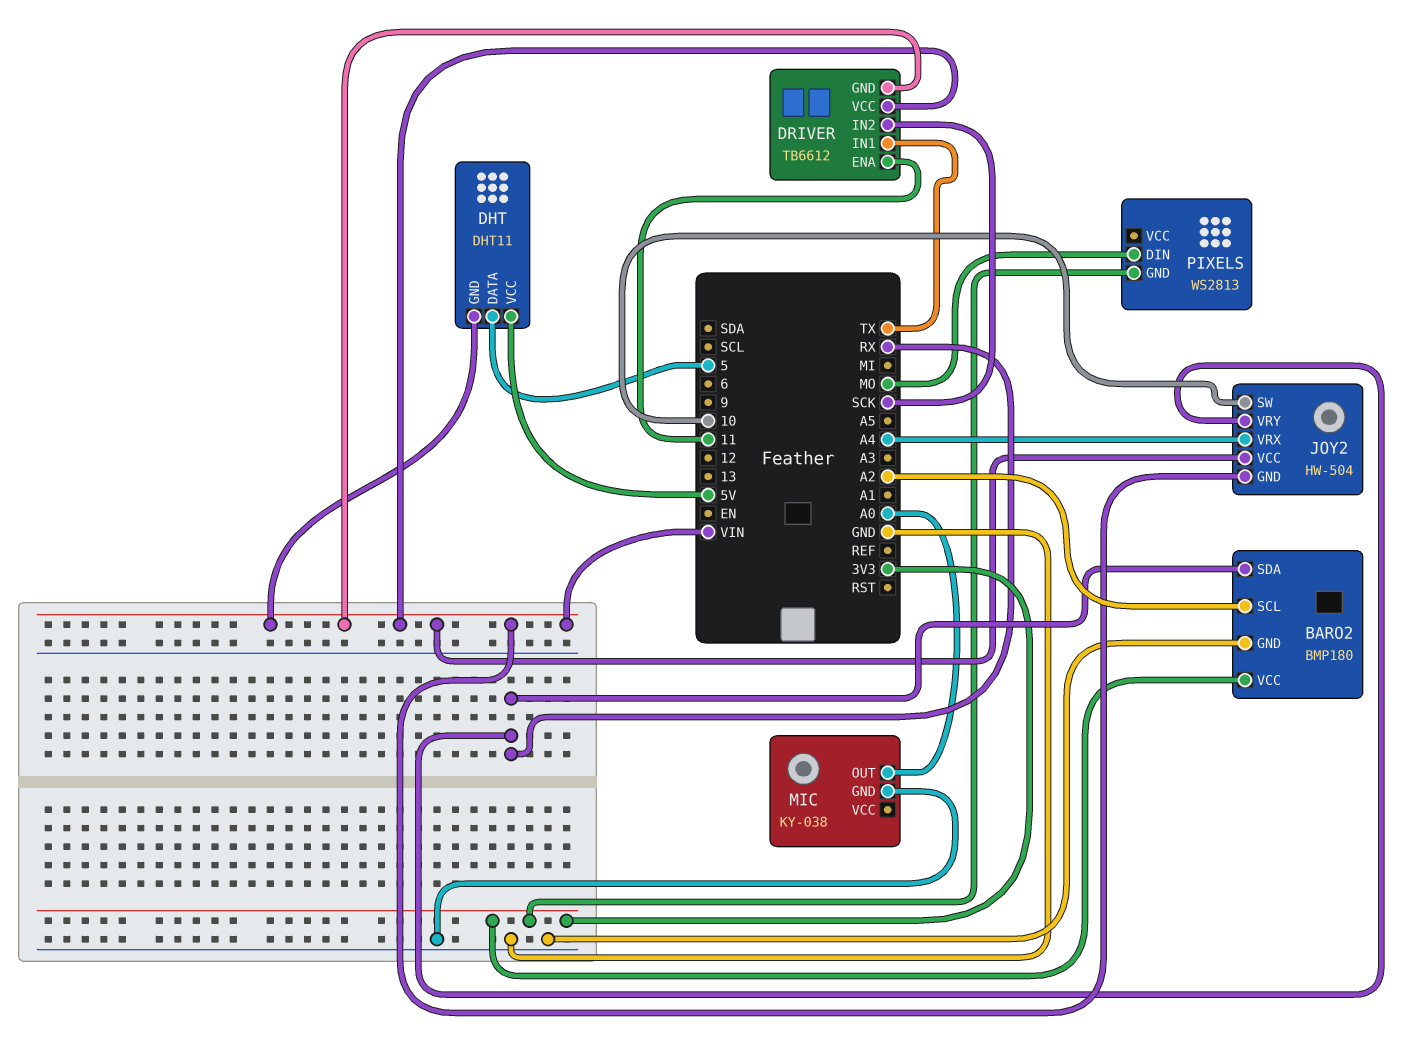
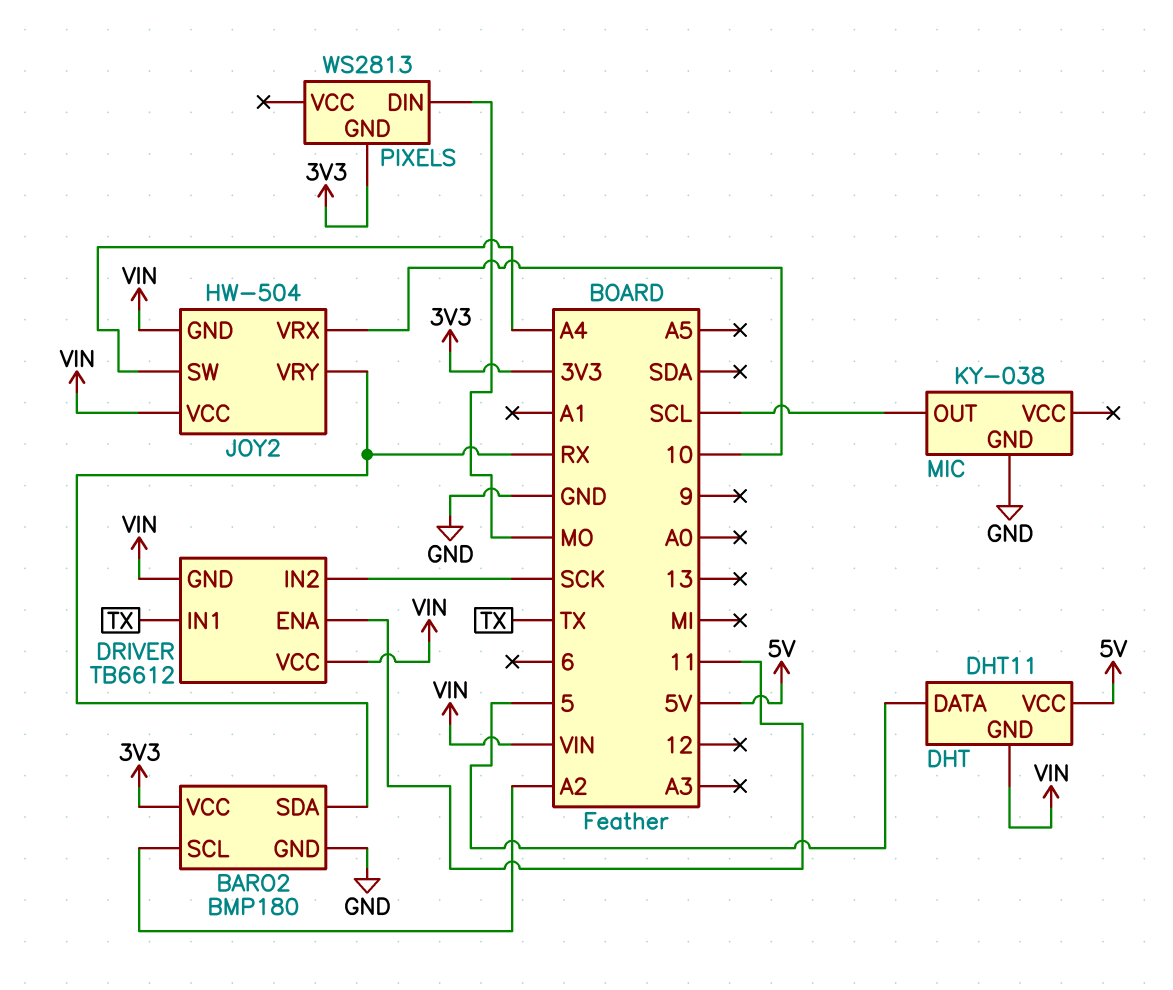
JOY2 pin SW: 10 -> A4
JOY2 pin VRX: A4 -> 10
MIC pin OUT: A0 -> SCL

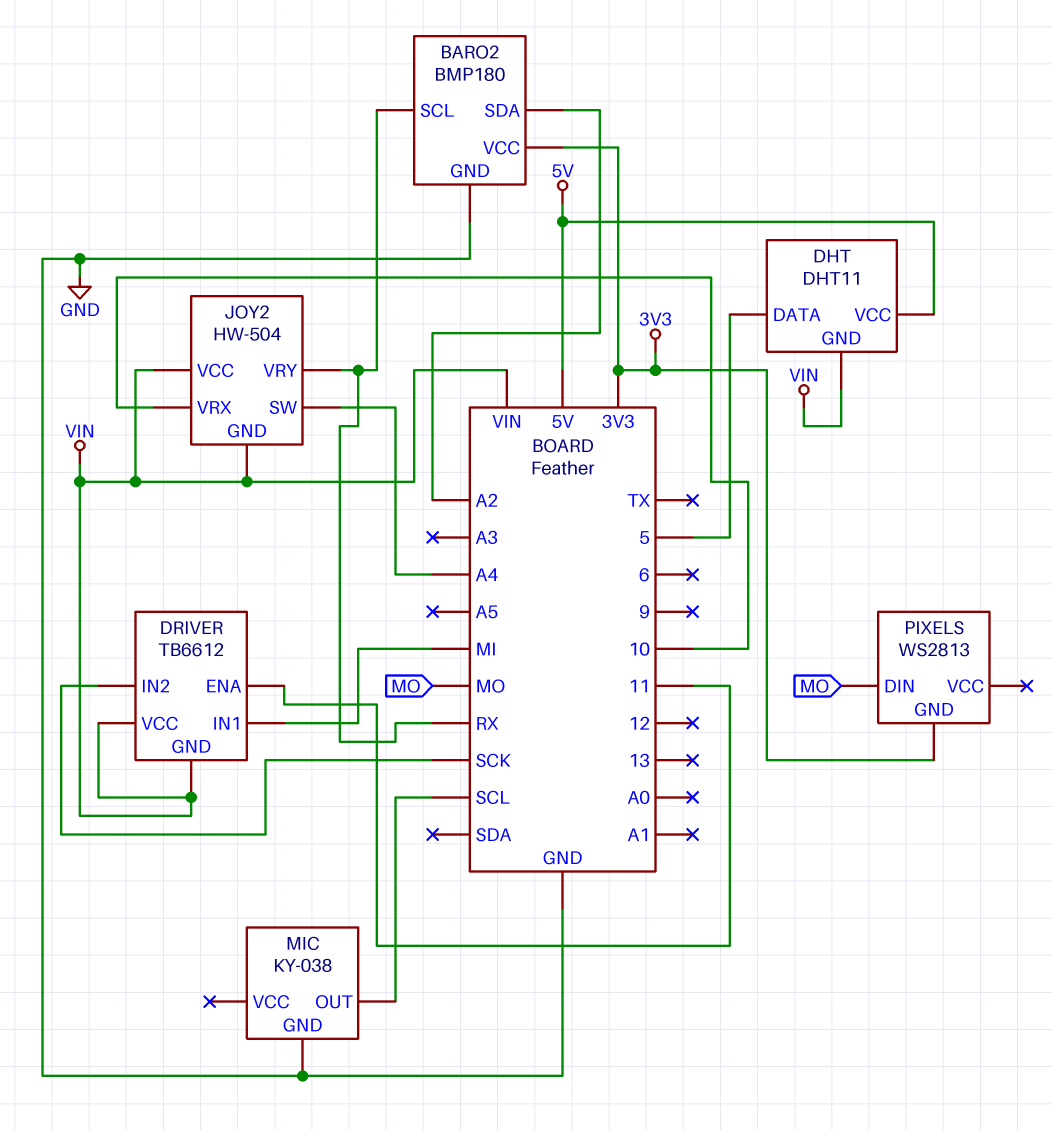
BARO2 pin SCL: A2 -> RX
BARO2 pin SDA: RX -> A2
DRIVER pin IN1: TX -> MI

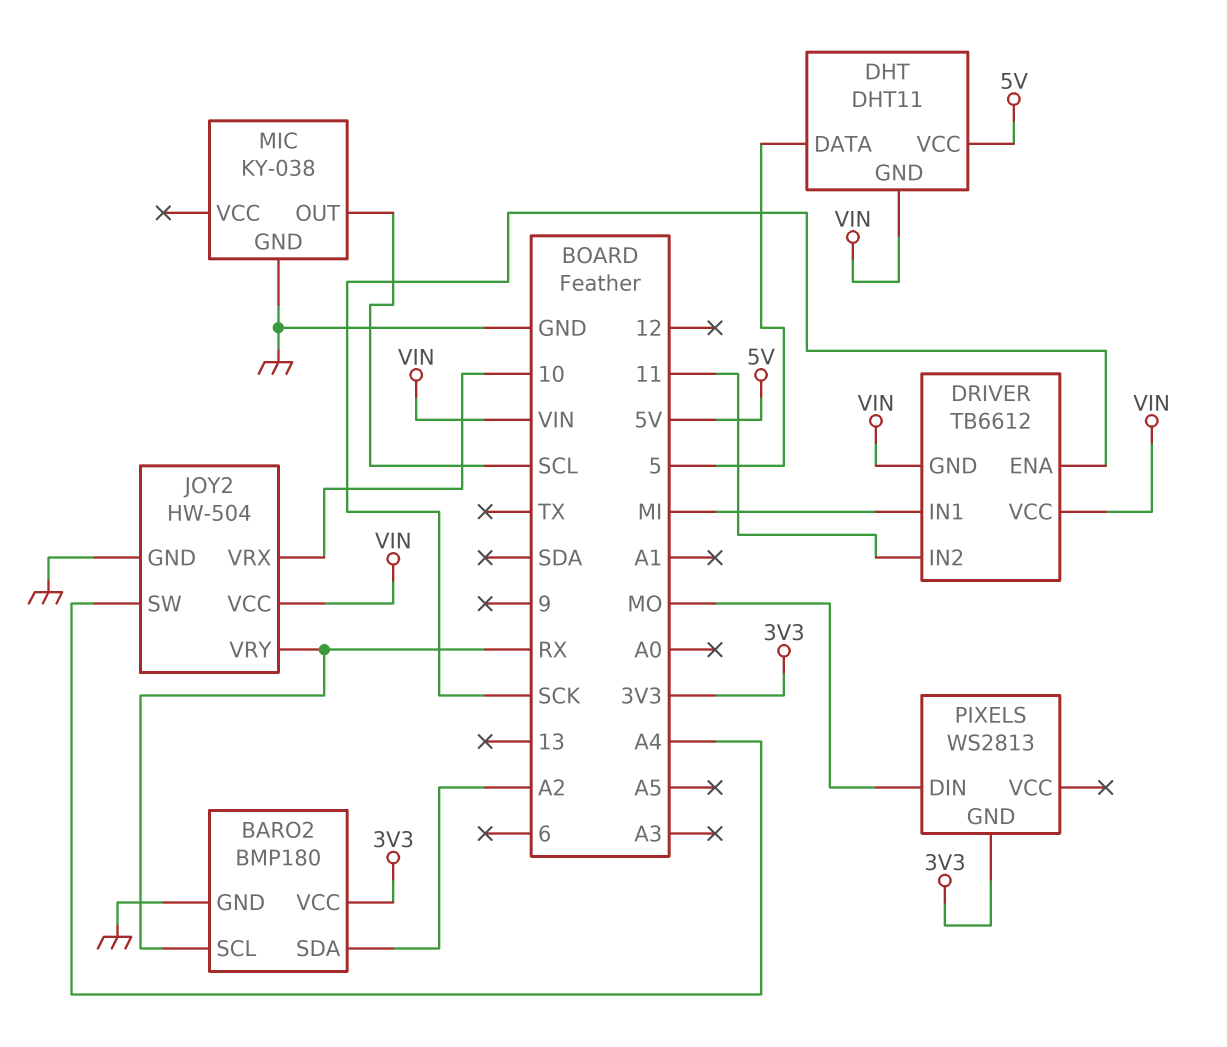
DRIVER pin ENA: 11 -> SCK
DRIVER pin IN2: SCK -> 11
JOY2 pin GND: VIN -> GND

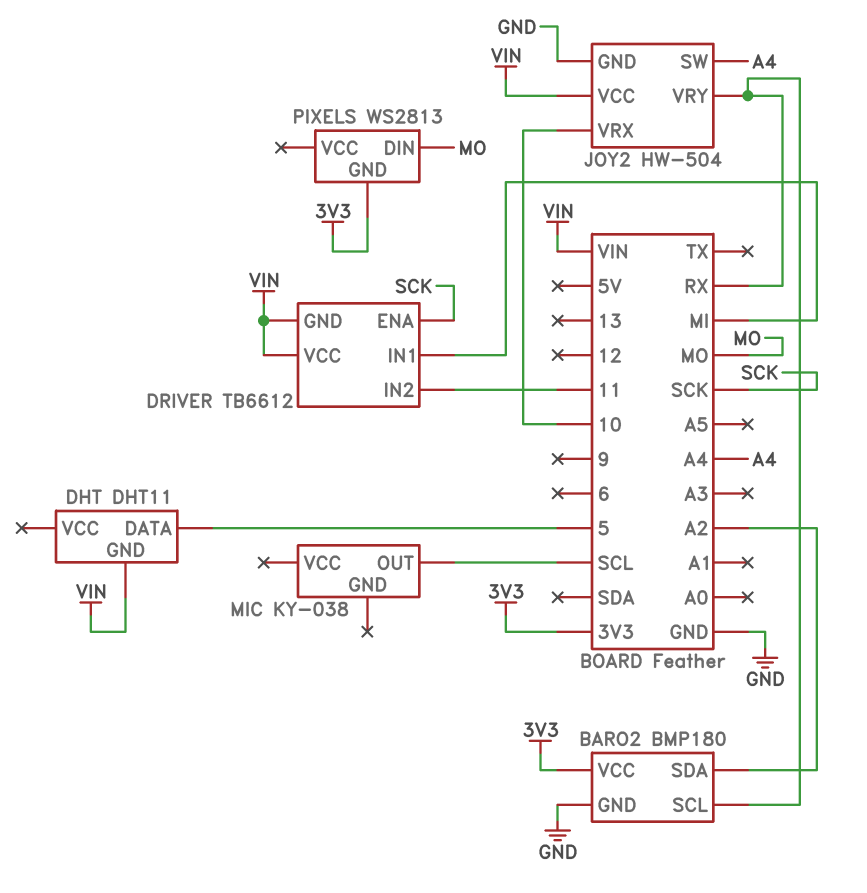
DHT pin VCC: 5V -> none
MIC pin GND: GND -> none

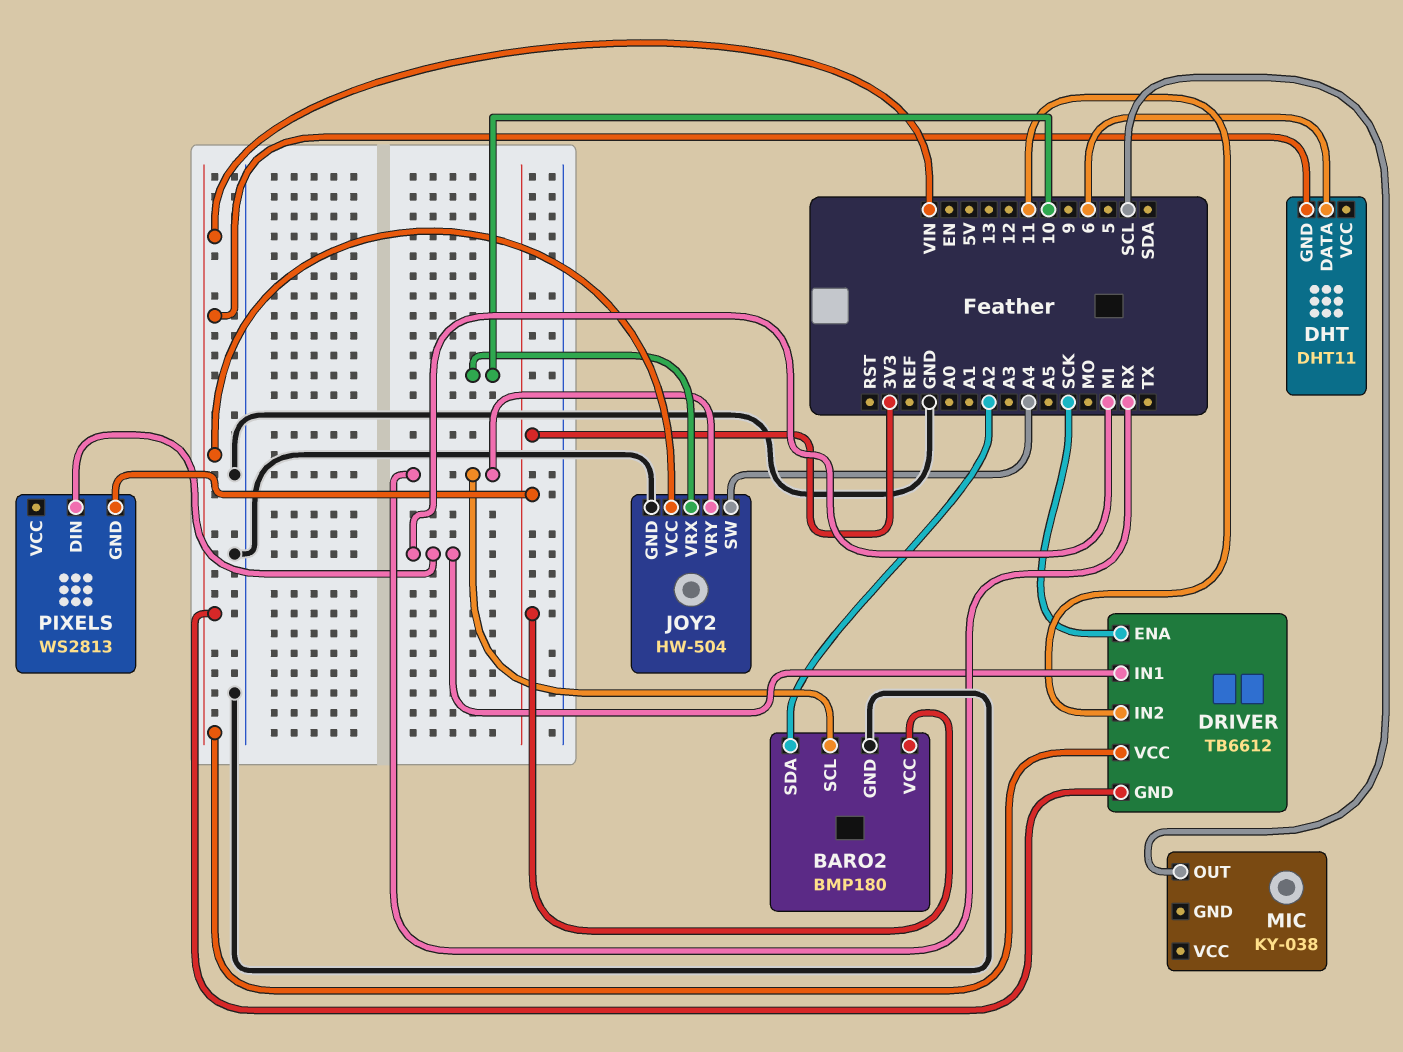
DHT pin DATA: 5 -> 6
PIXELS pin DIN: MO -> MI

